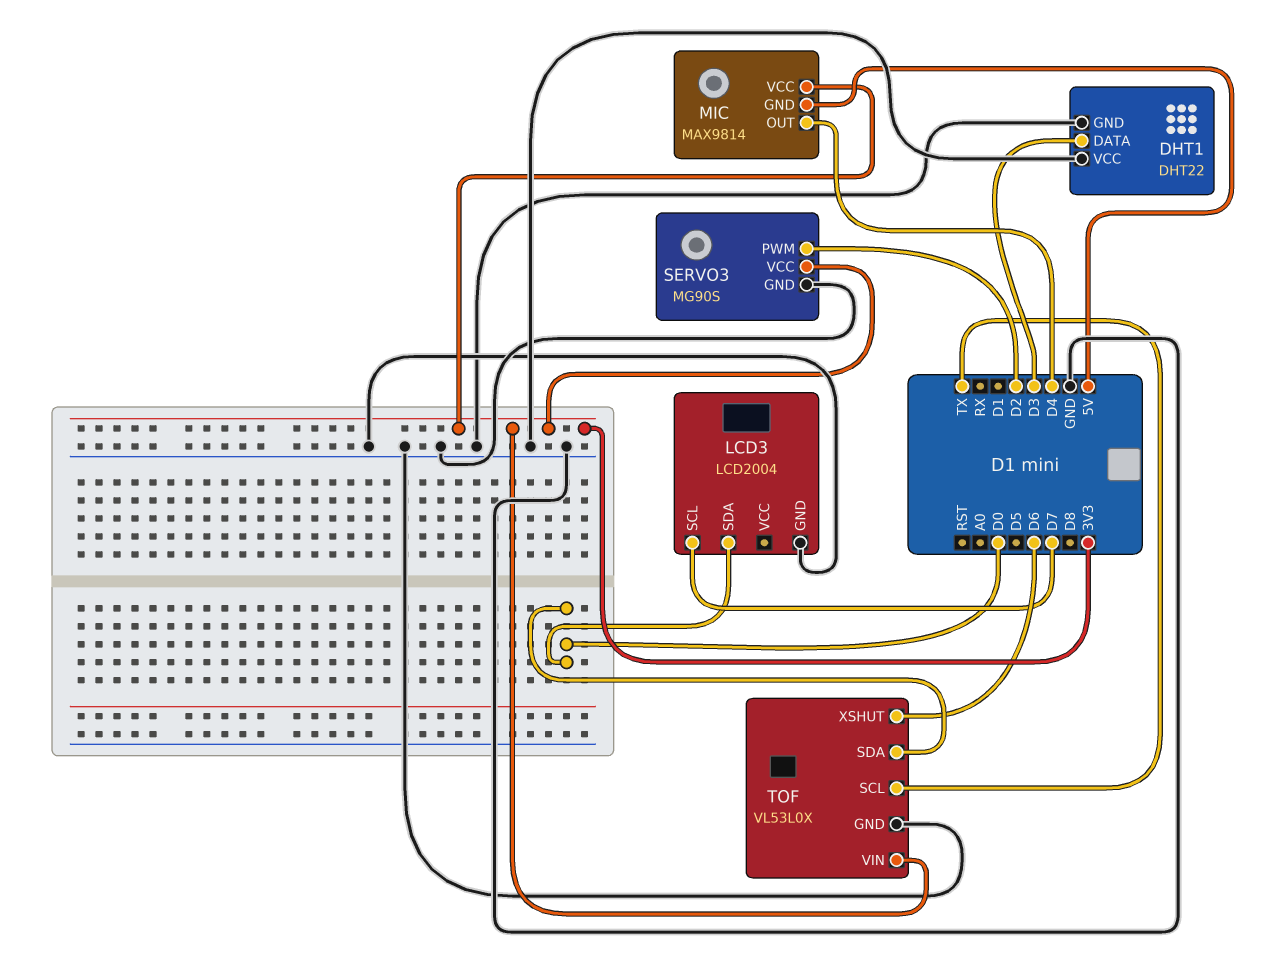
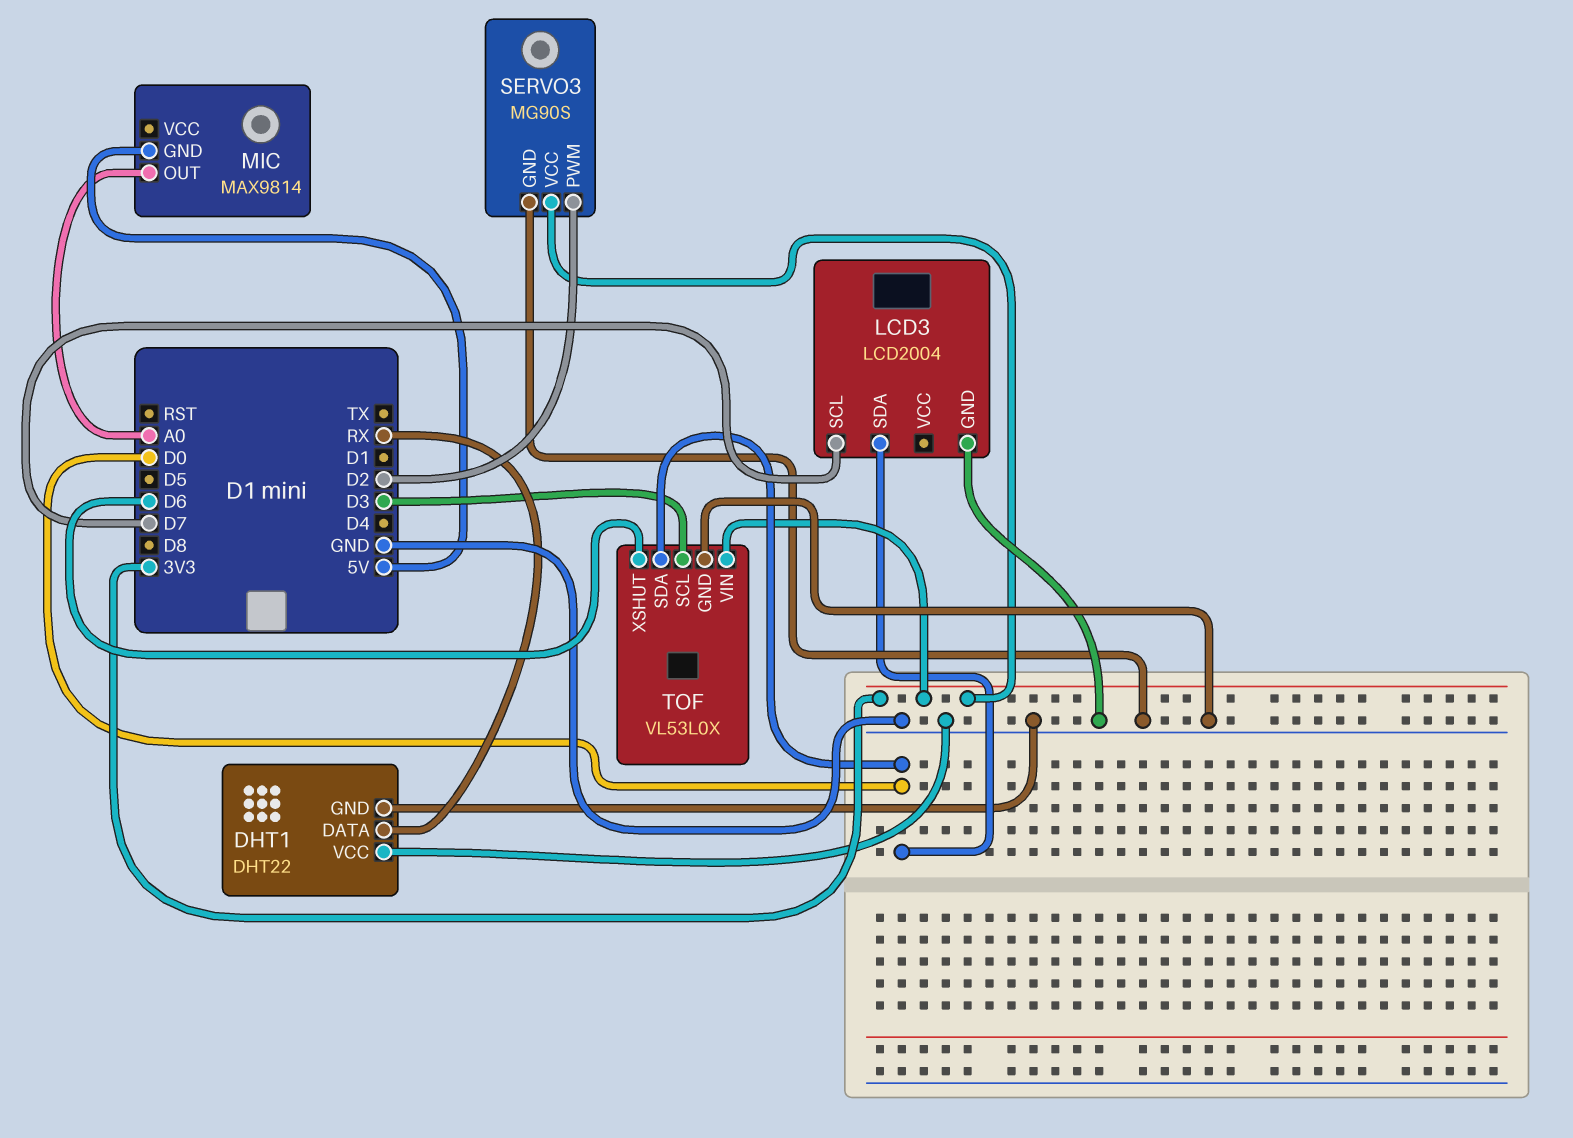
DHT1 pin DATA: D3 -> RX
MIC pin OUT: D4 -> A0
MIC pin VCC: 3V3 -> none
TOF pin SCL: TX -> D3

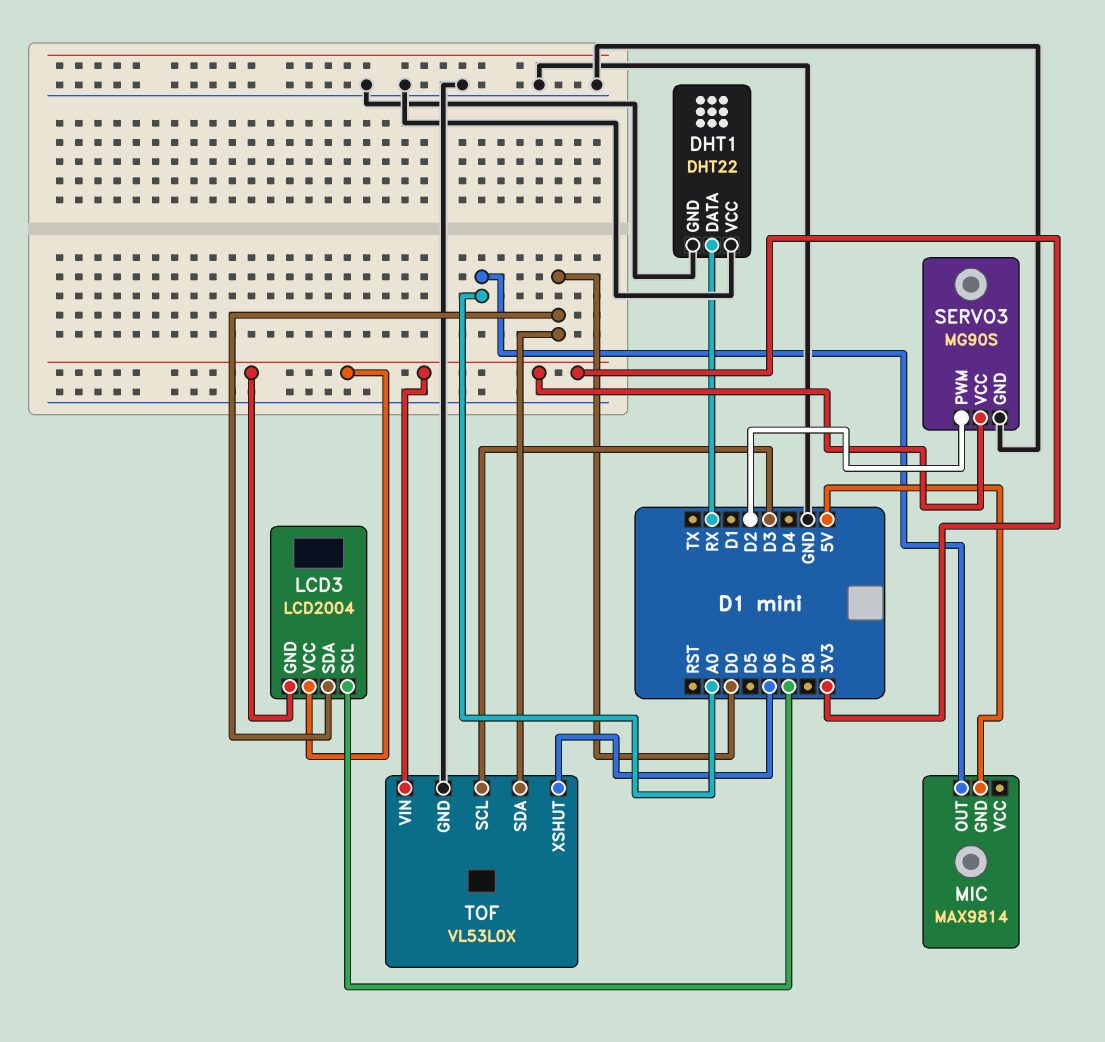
LCD3 pin GND: GND -> 3V3
LCD3 pin VCC: none -> 3V3

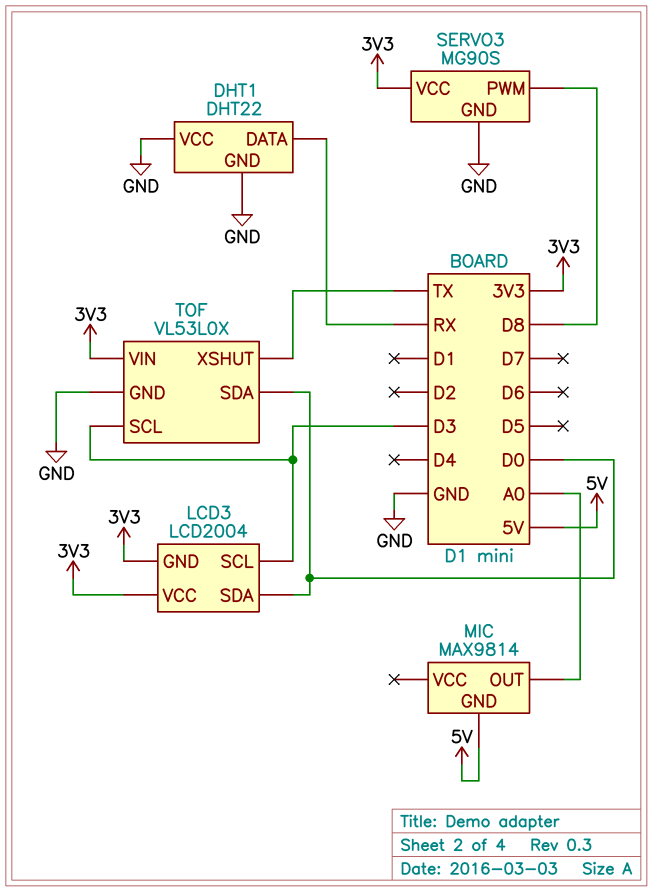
LCD3 pin SCL: D7 -> D3
SERVO3 pin PWM: D2 -> D8
TOF pin XSHUT: D6 -> TX

